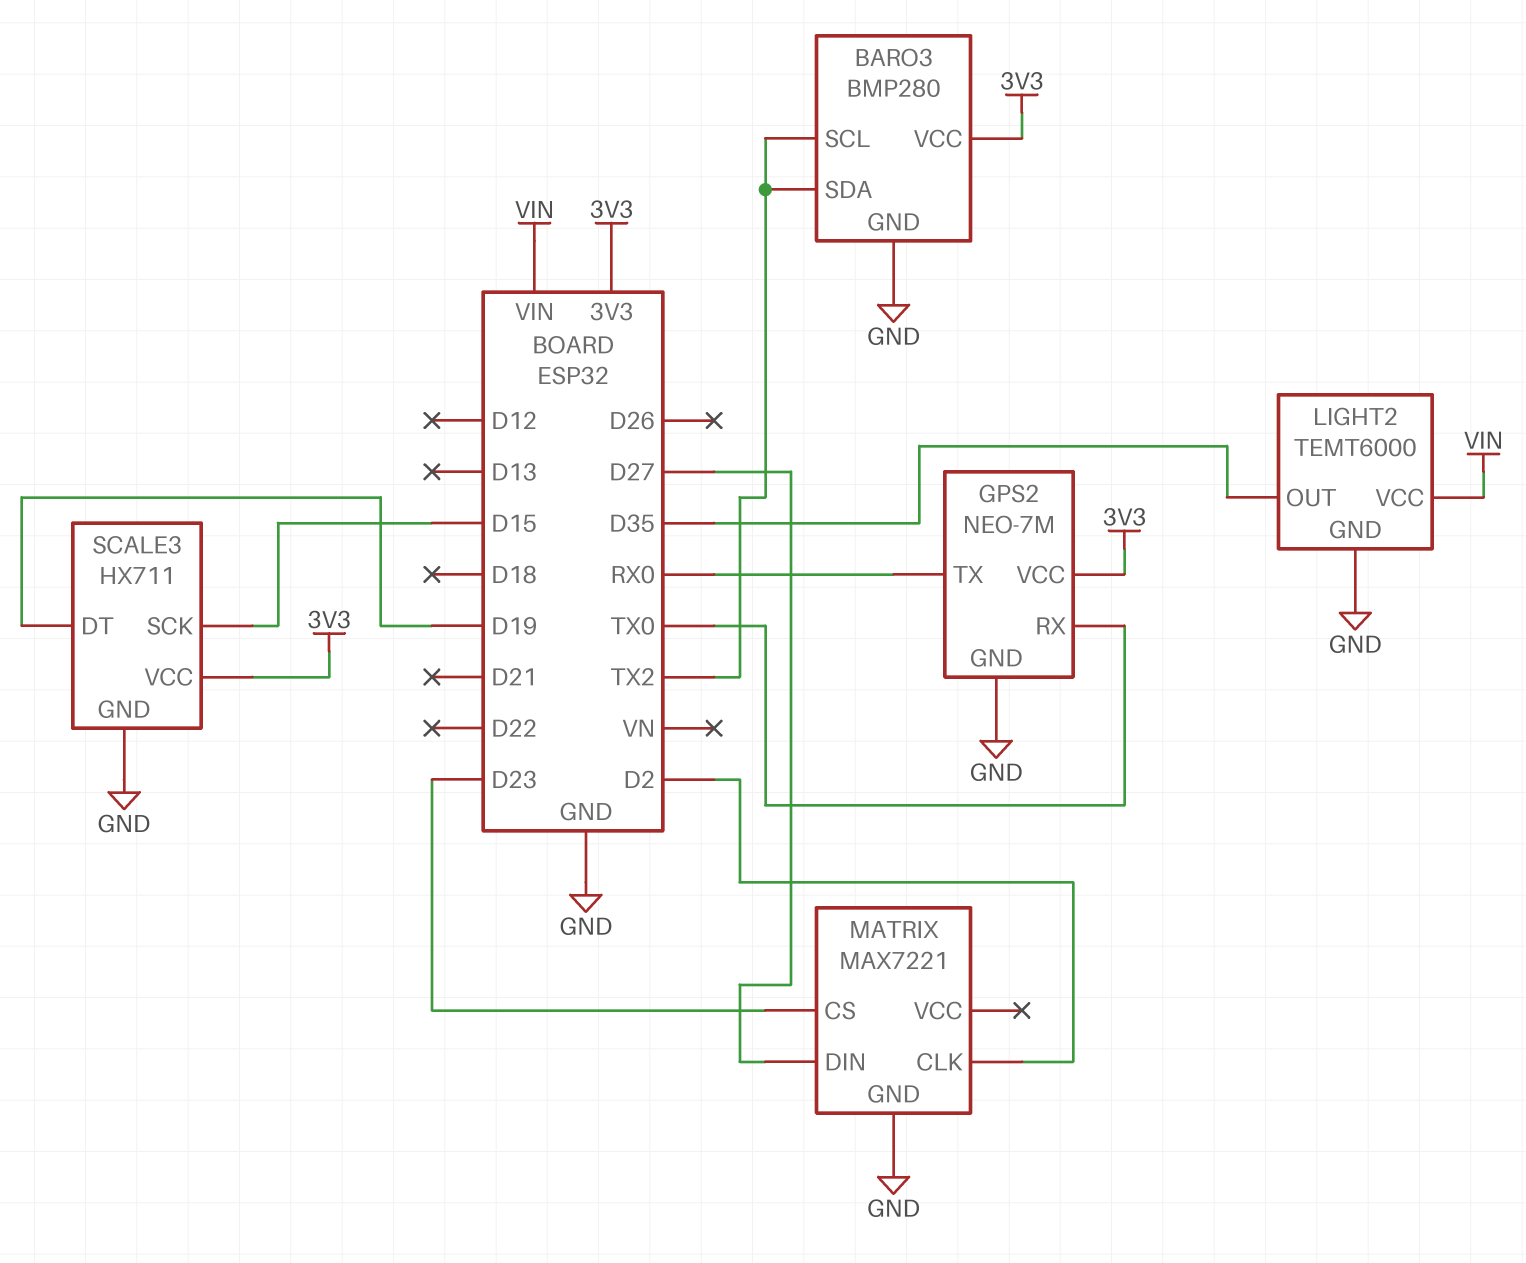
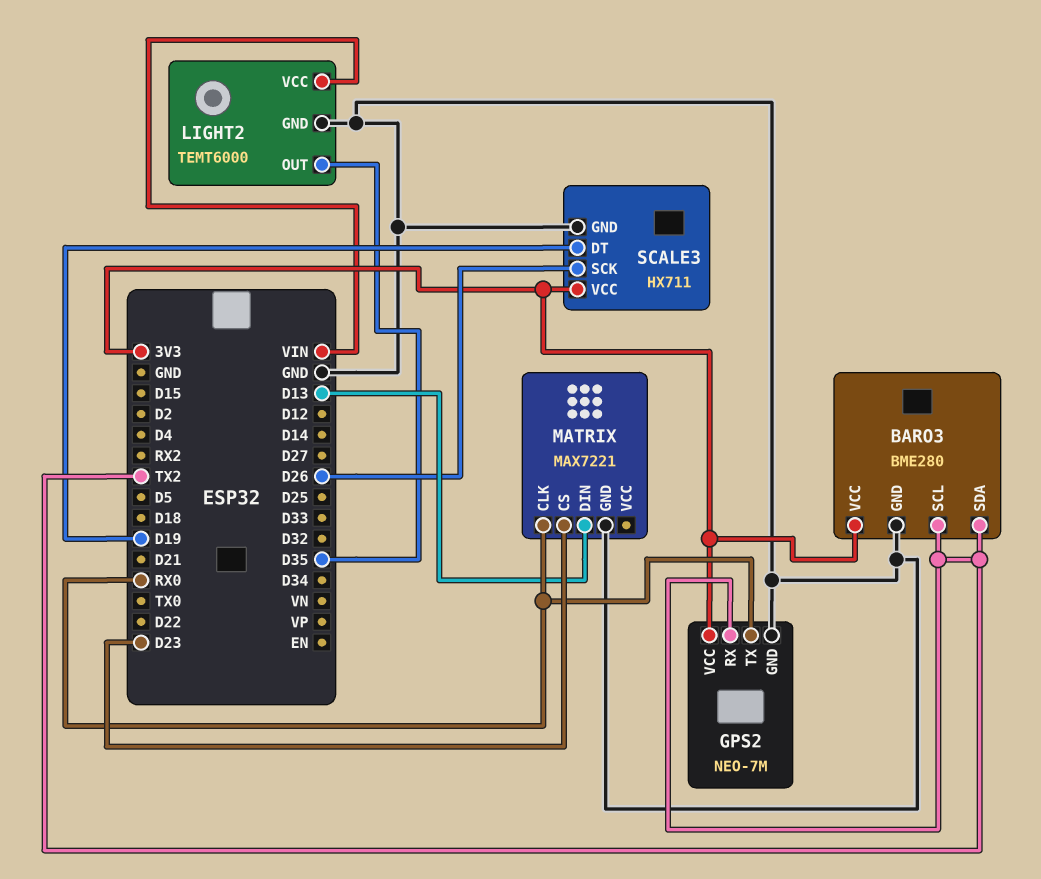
BARO3: BMP280 -> BME280
GPS2 pin RX: TX0 -> TX2
MATRIX pin CLK: D2 -> RX0
MATRIX pin DIN: D27 -> D13
SCALE3 pin SCK: D15 -> D26

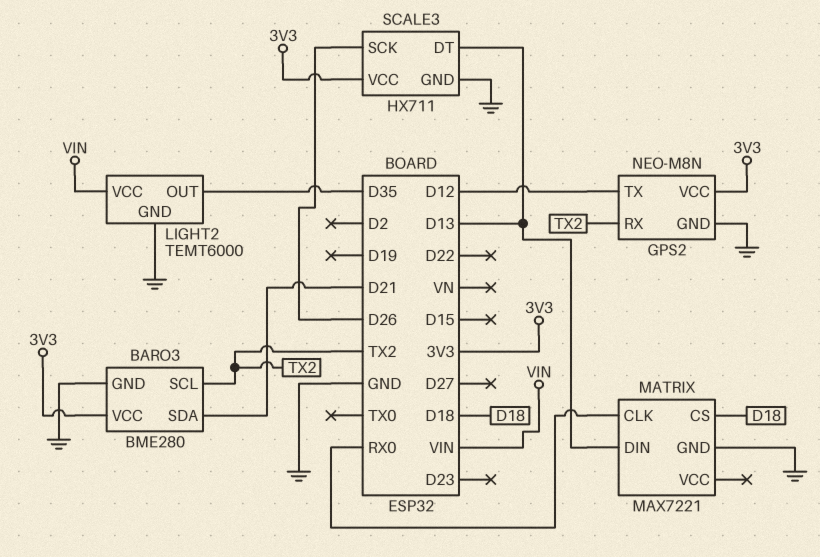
BARO3 pin SDA: TX2 -> D21
GPS2: NEO-7M -> NEO-M8N
GPS2 pin TX: RX0 -> D12
MATRIX pin CS: D23 -> D18
SCALE3 pin DT: D19 -> D13

